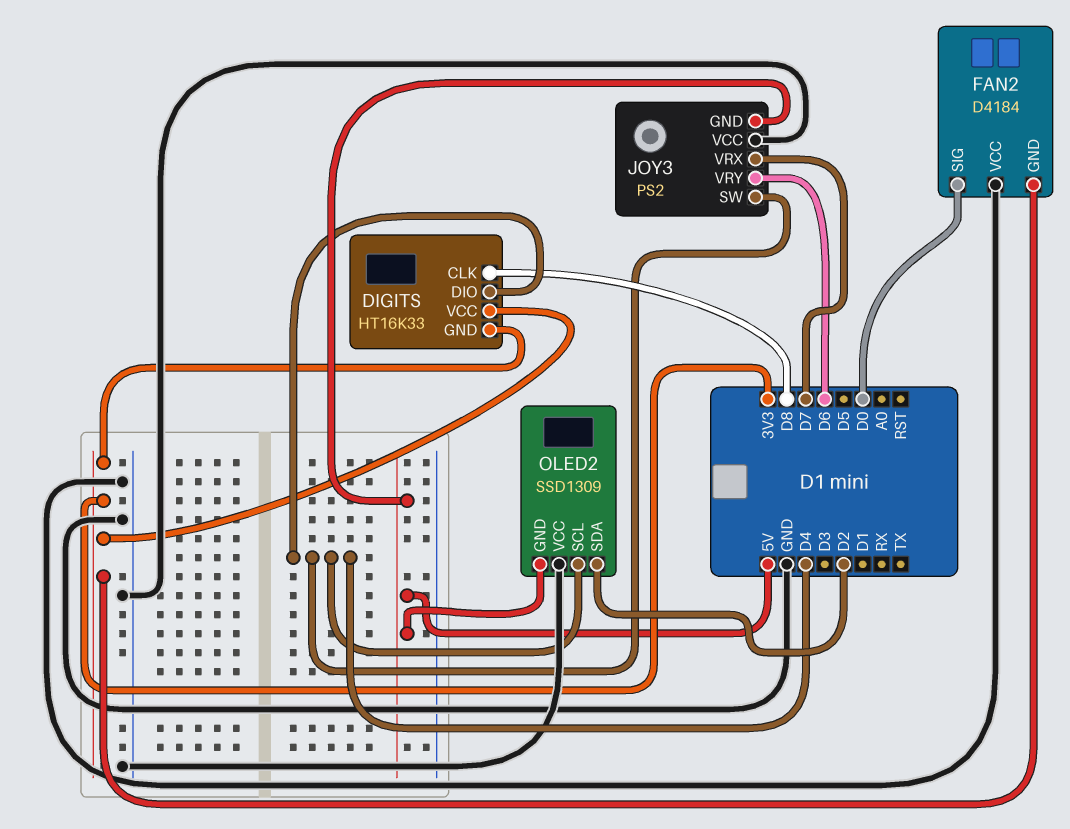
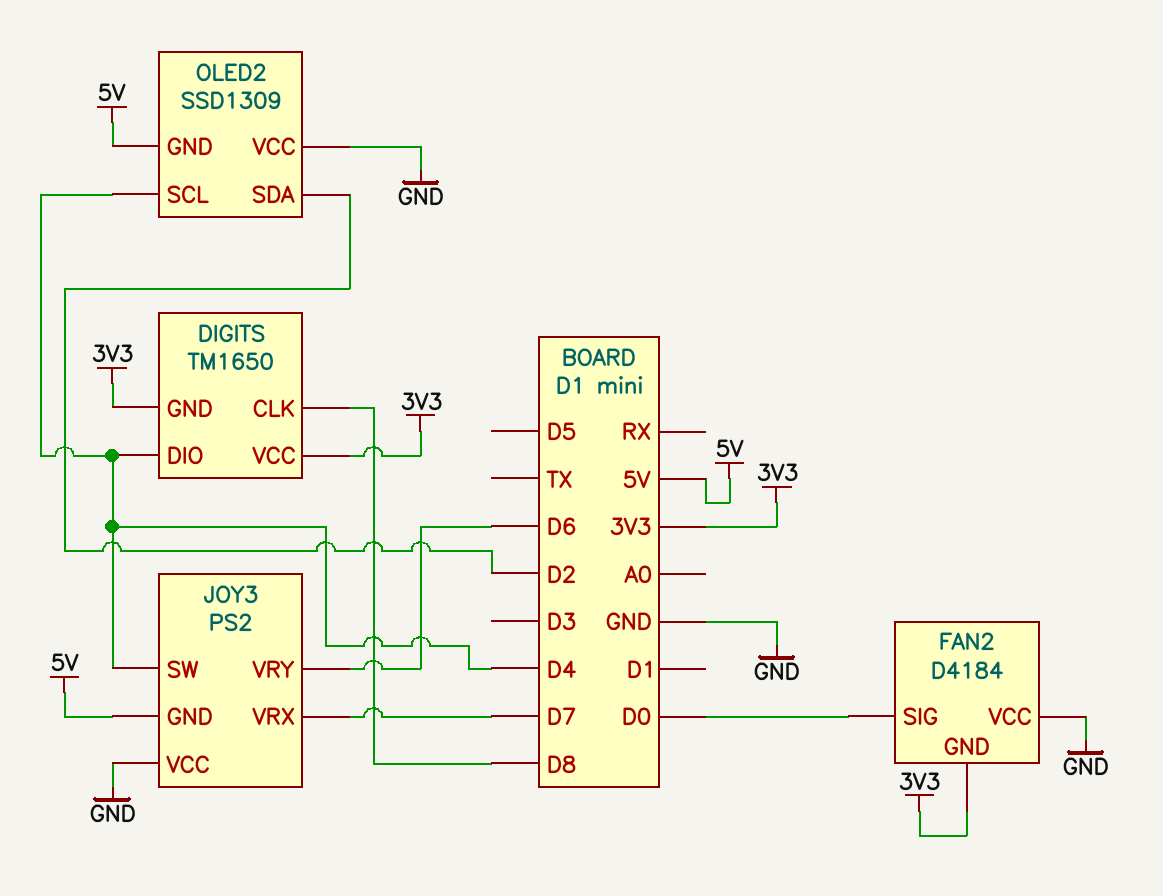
DIGITS: HT16K33 -> TM1650

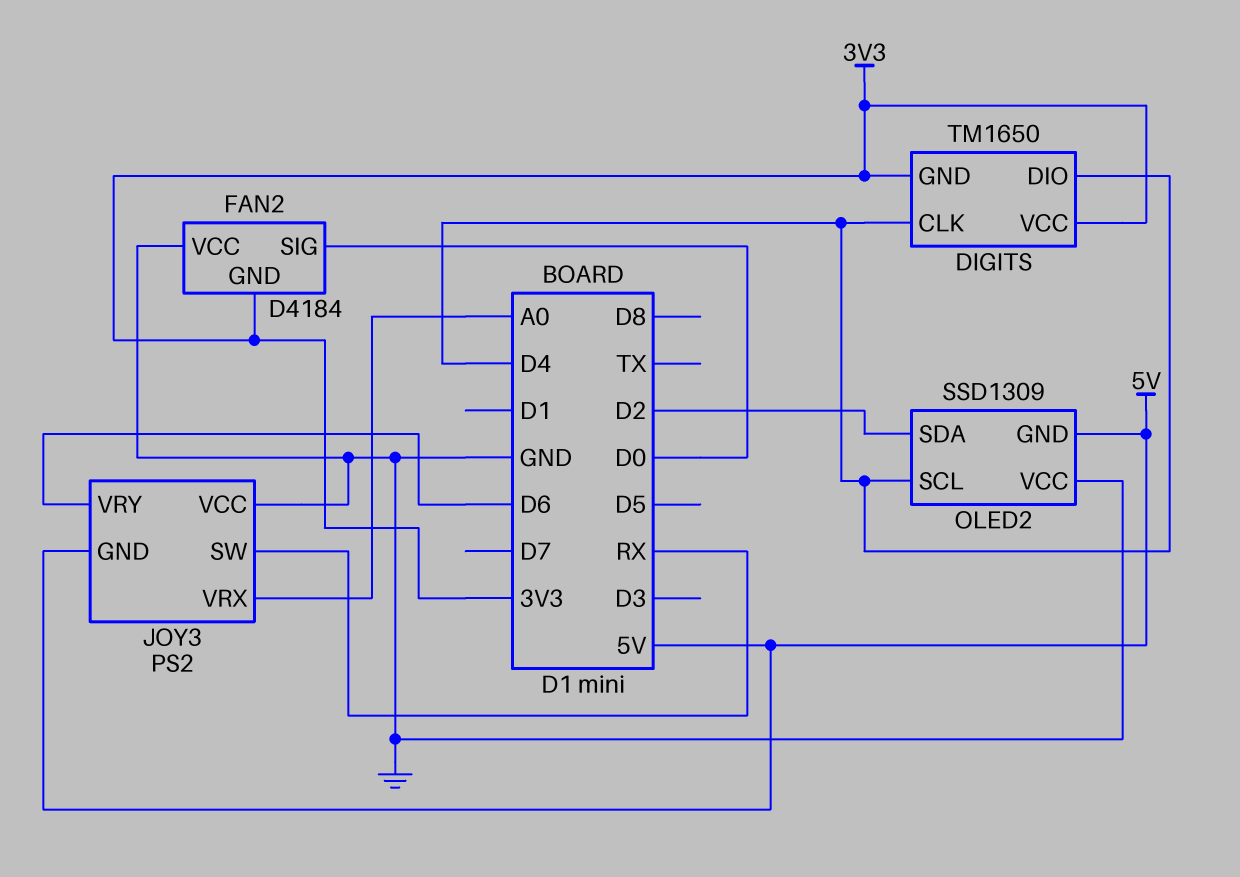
DIGITS pin CLK: D8 -> D4
JOY3 pin SW: D4 -> RX
JOY3 pin VRX: D7 -> A0

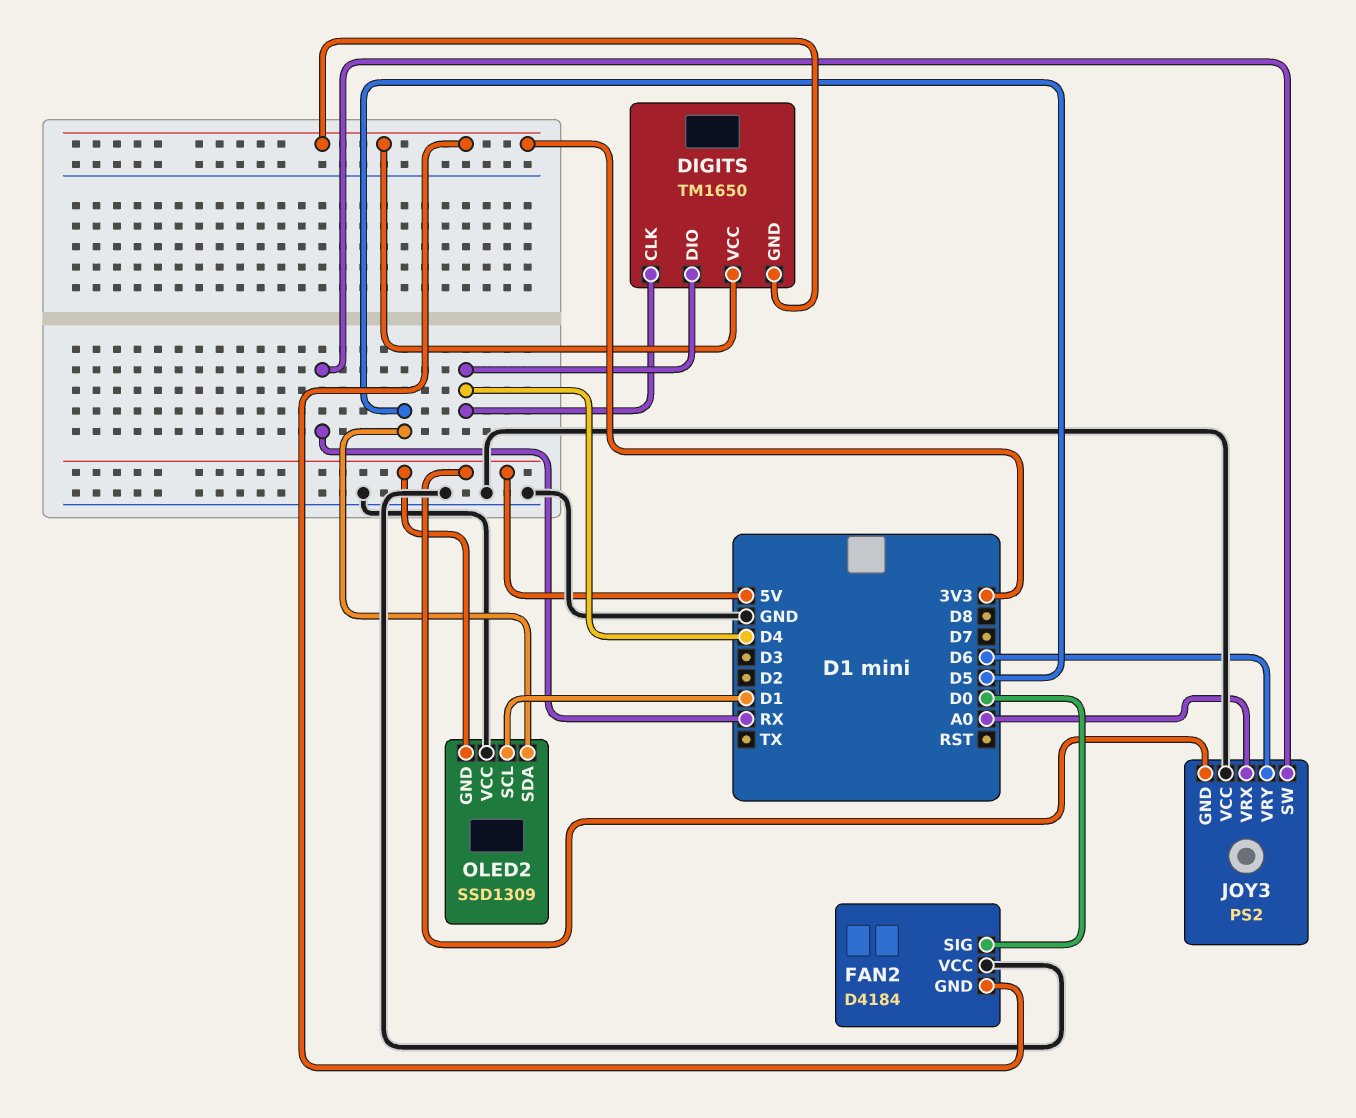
OLED2 pin SCL: D4 -> D1
OLED2 pin SDA: D2 -> D5

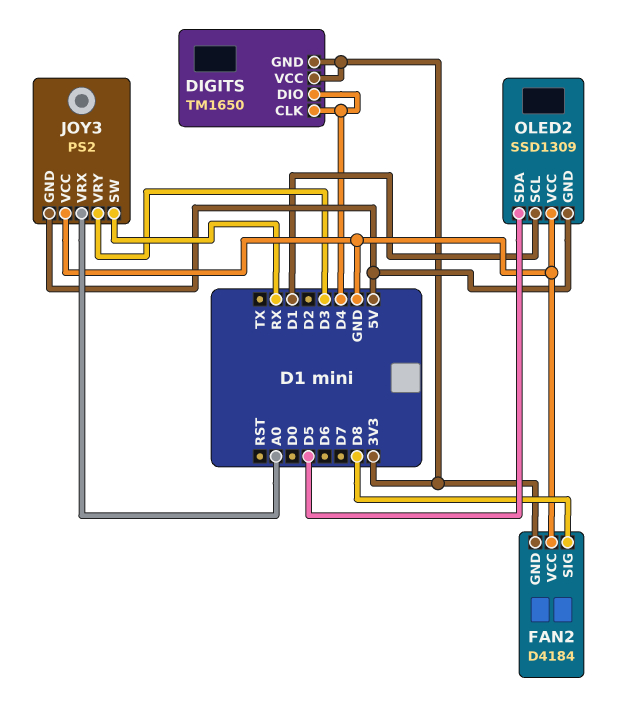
FAN2 pin SIG: D0 -> D8
JOY3 pin VRY: D6 -> D3

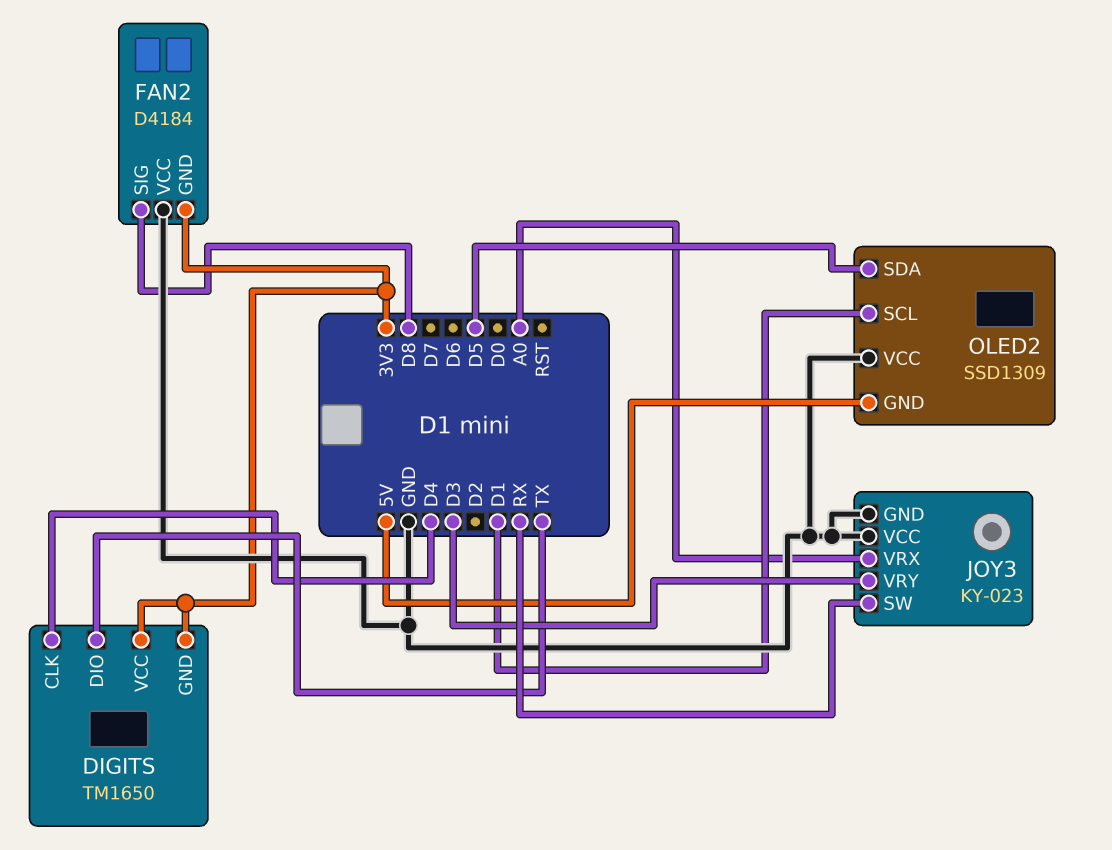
DIGITS pin DIO: D4 -> TX
JOY3: PS2 -> KY-023
JOY3 pin GND: 5V -> GND

